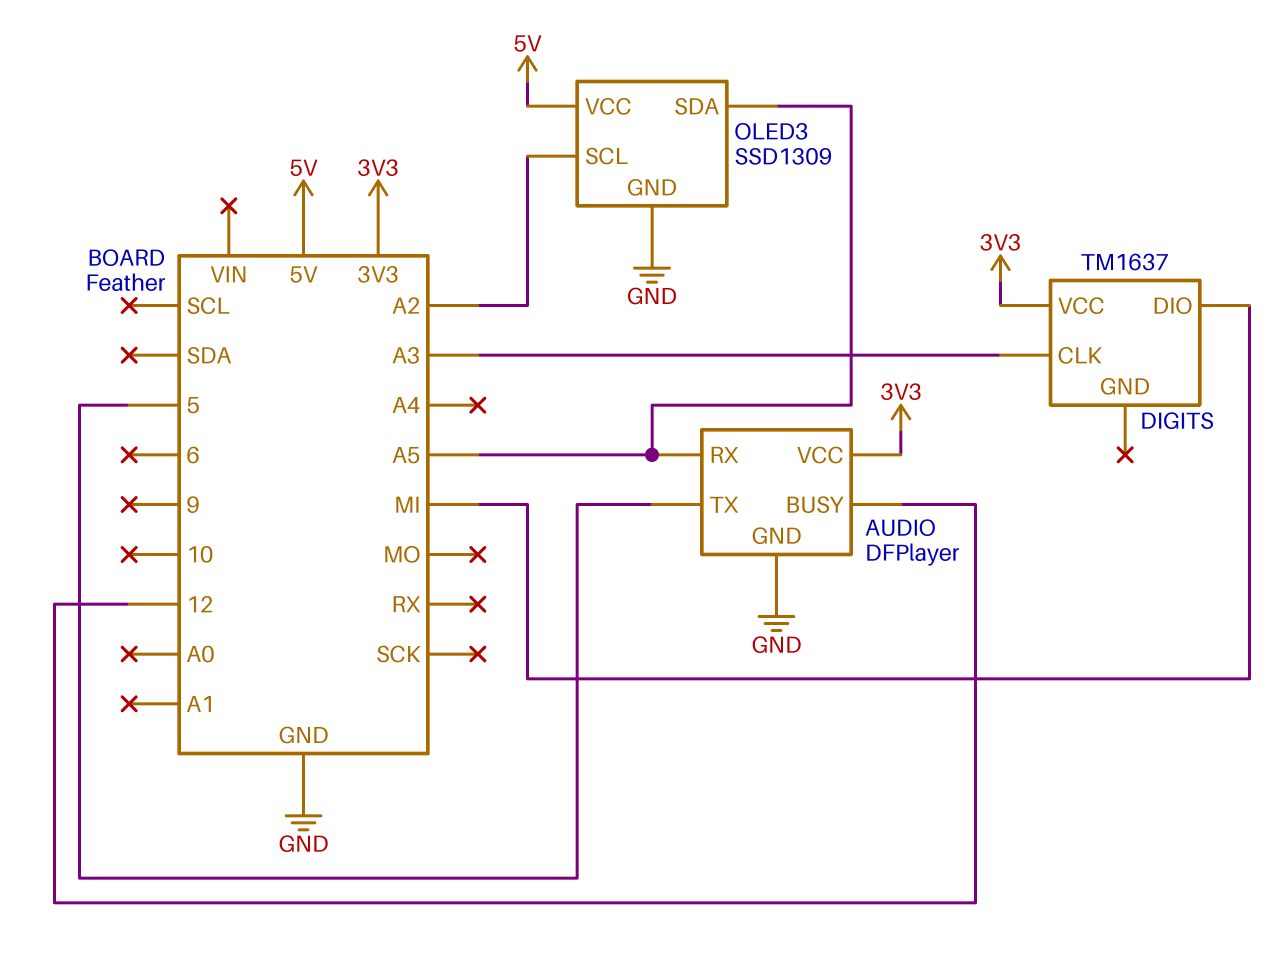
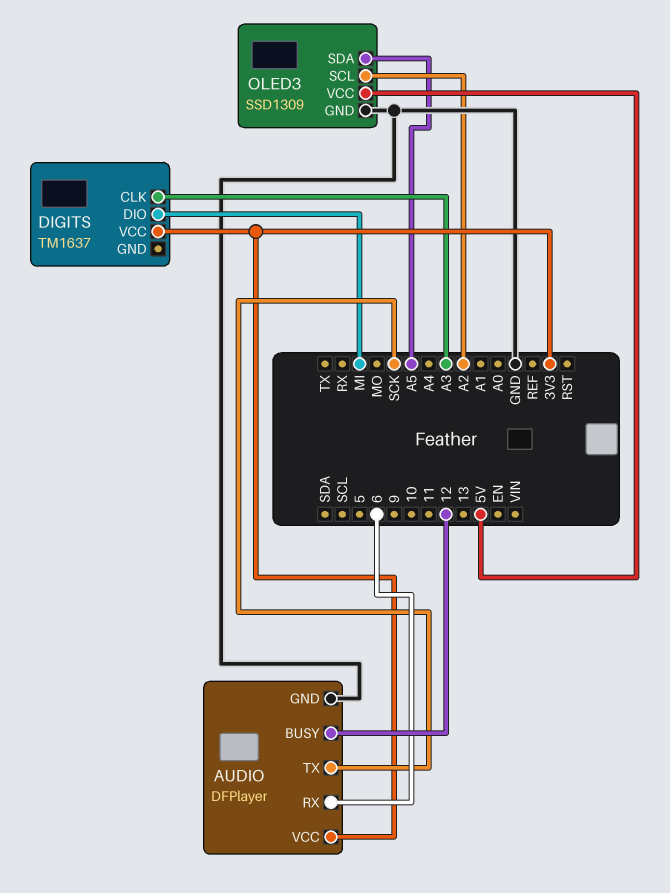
AUDIO pin RX: A5 -> 6
AUDIO pin TX: 5 -> SCK

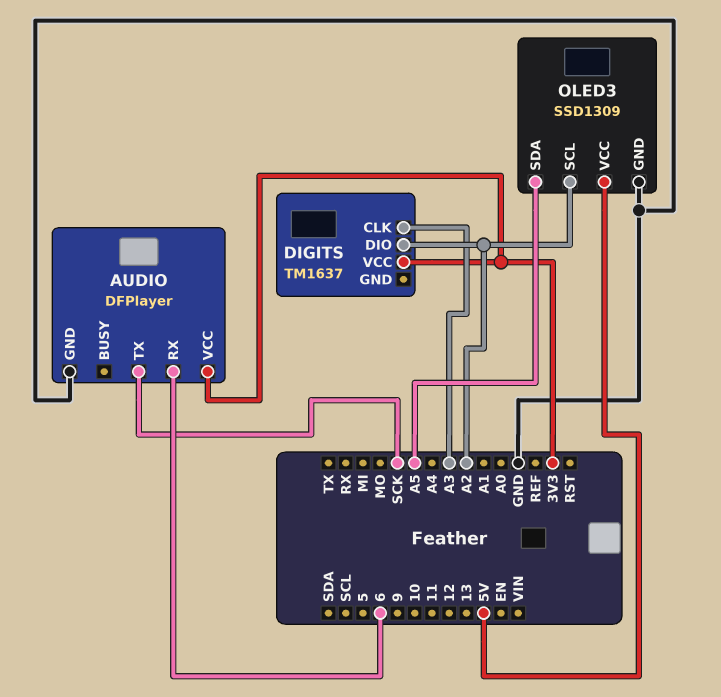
AUDIO pin BUSY: 12 -> none
DIGITS pin DIO: MI -> A2

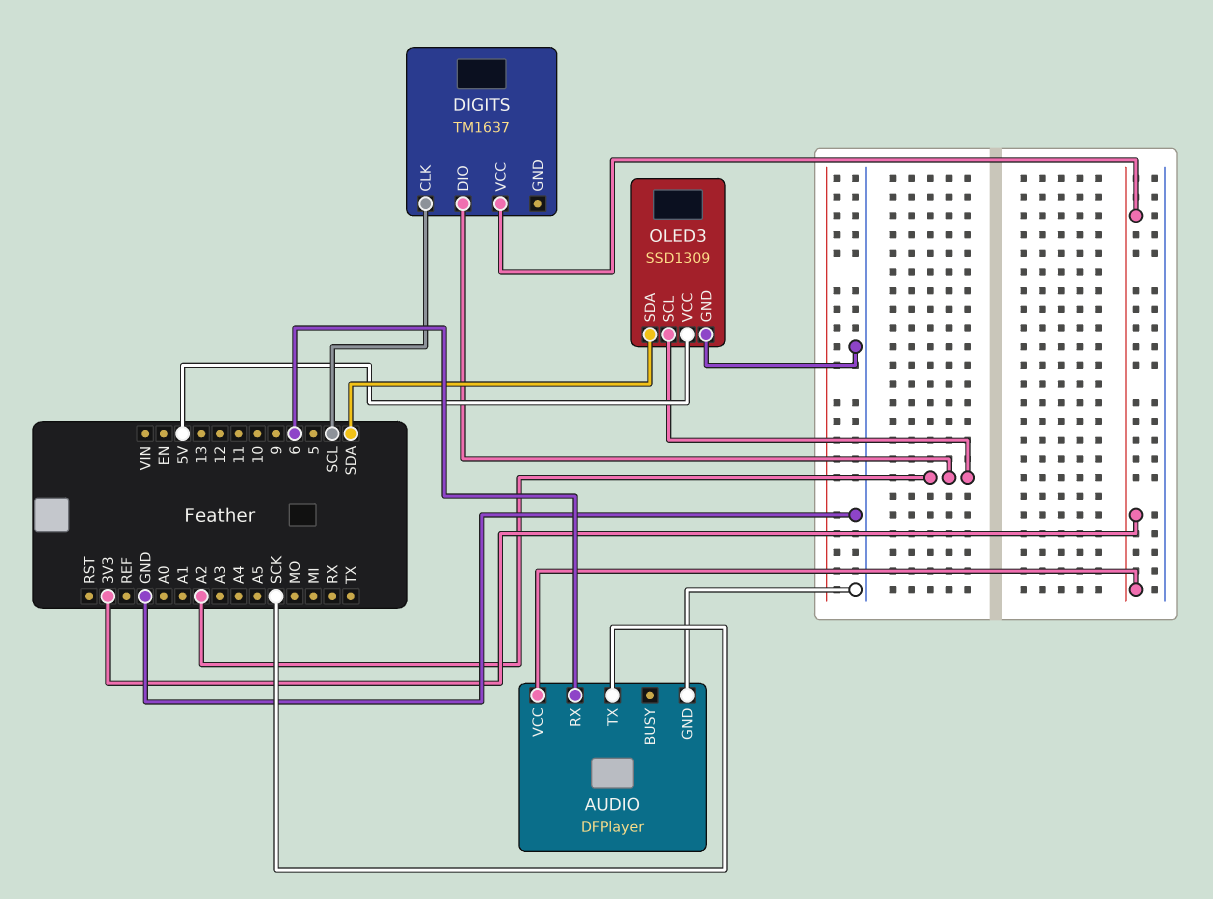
DIGITS pin CLK: A3 -> SCL
OLED3 pin SDA: A5 -> SDA

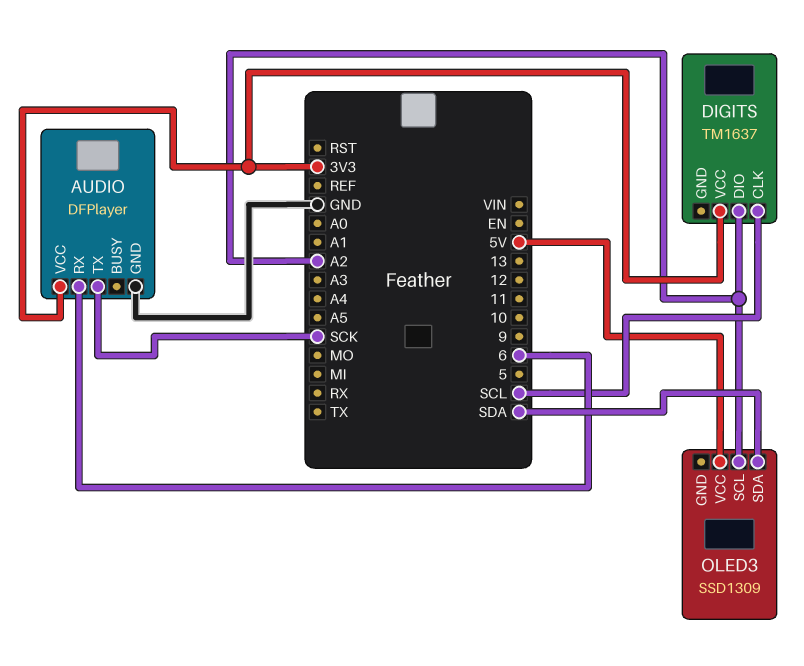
OLED3 pin GND: GND -> none

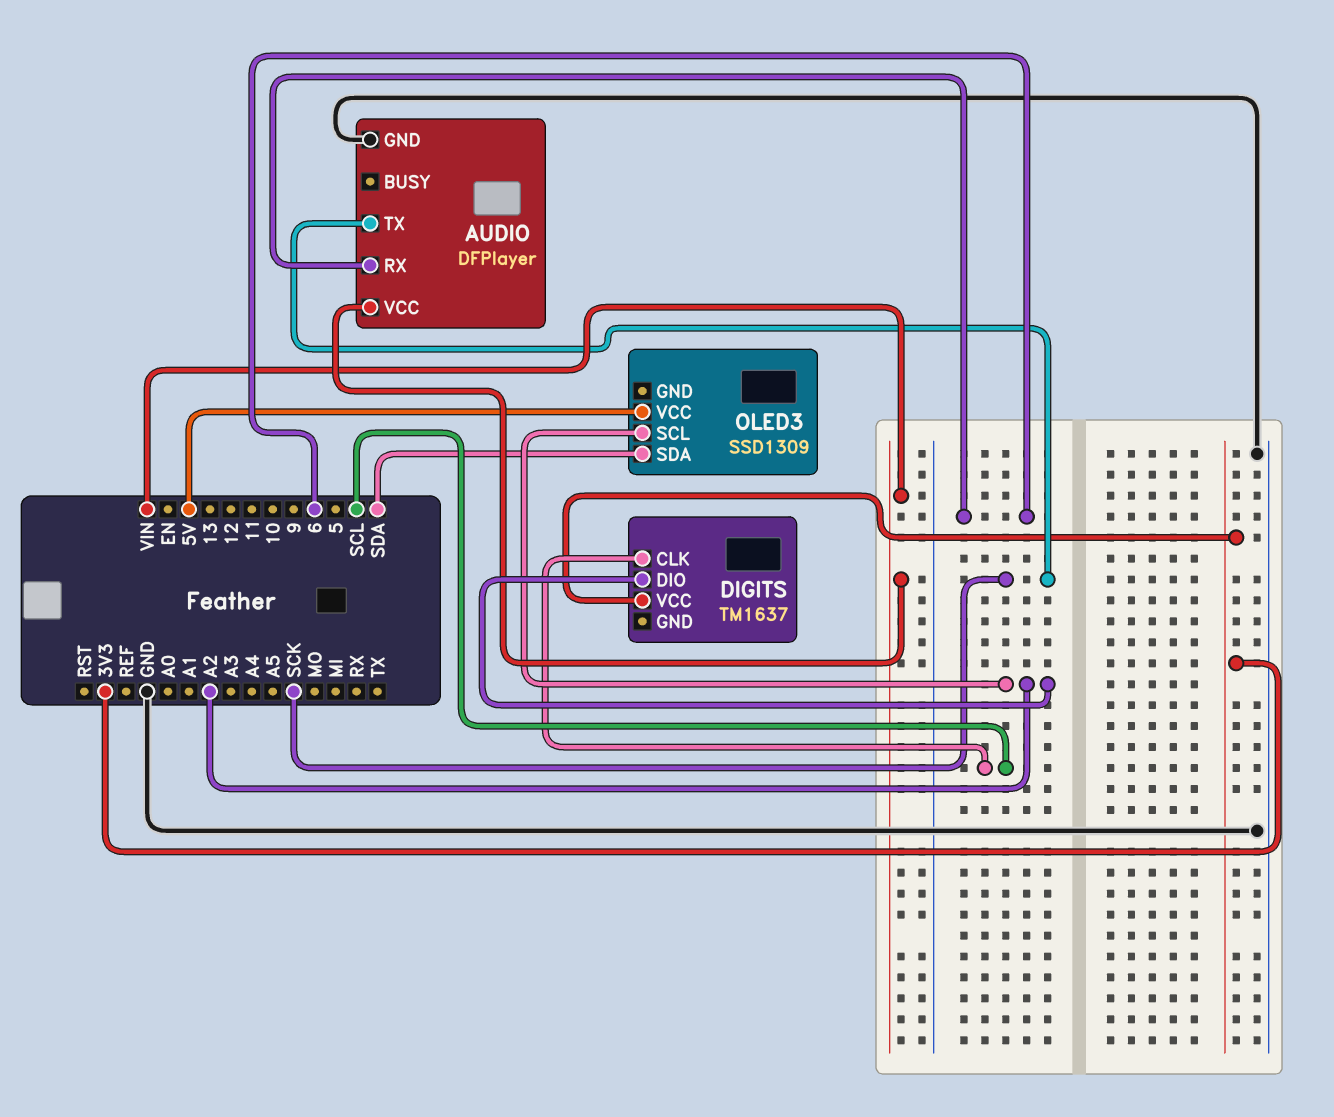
AUDIO pin VCC: 3V3 -> VIN

